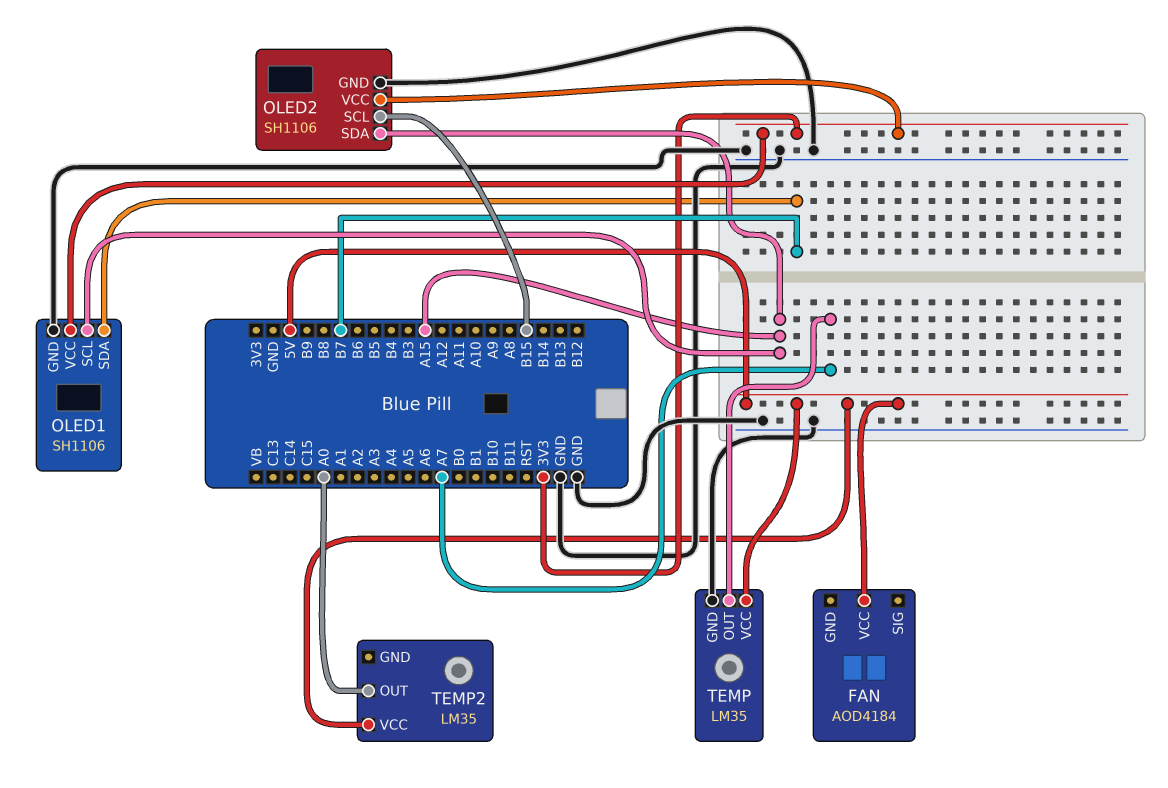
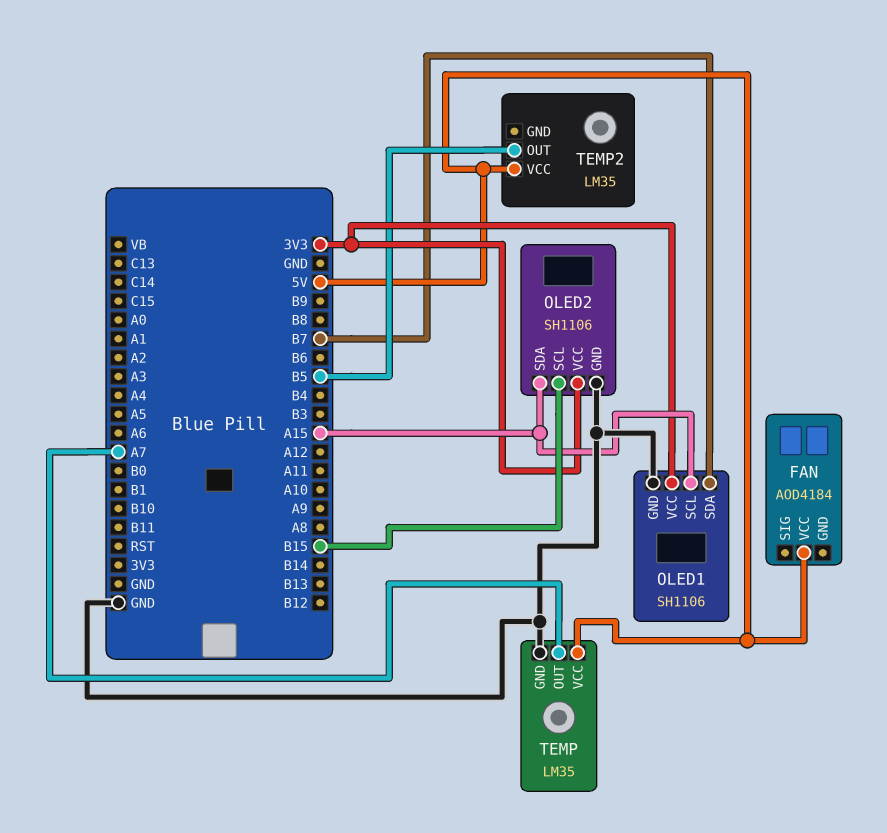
TEMP2 pin OUT: A0 -> B5

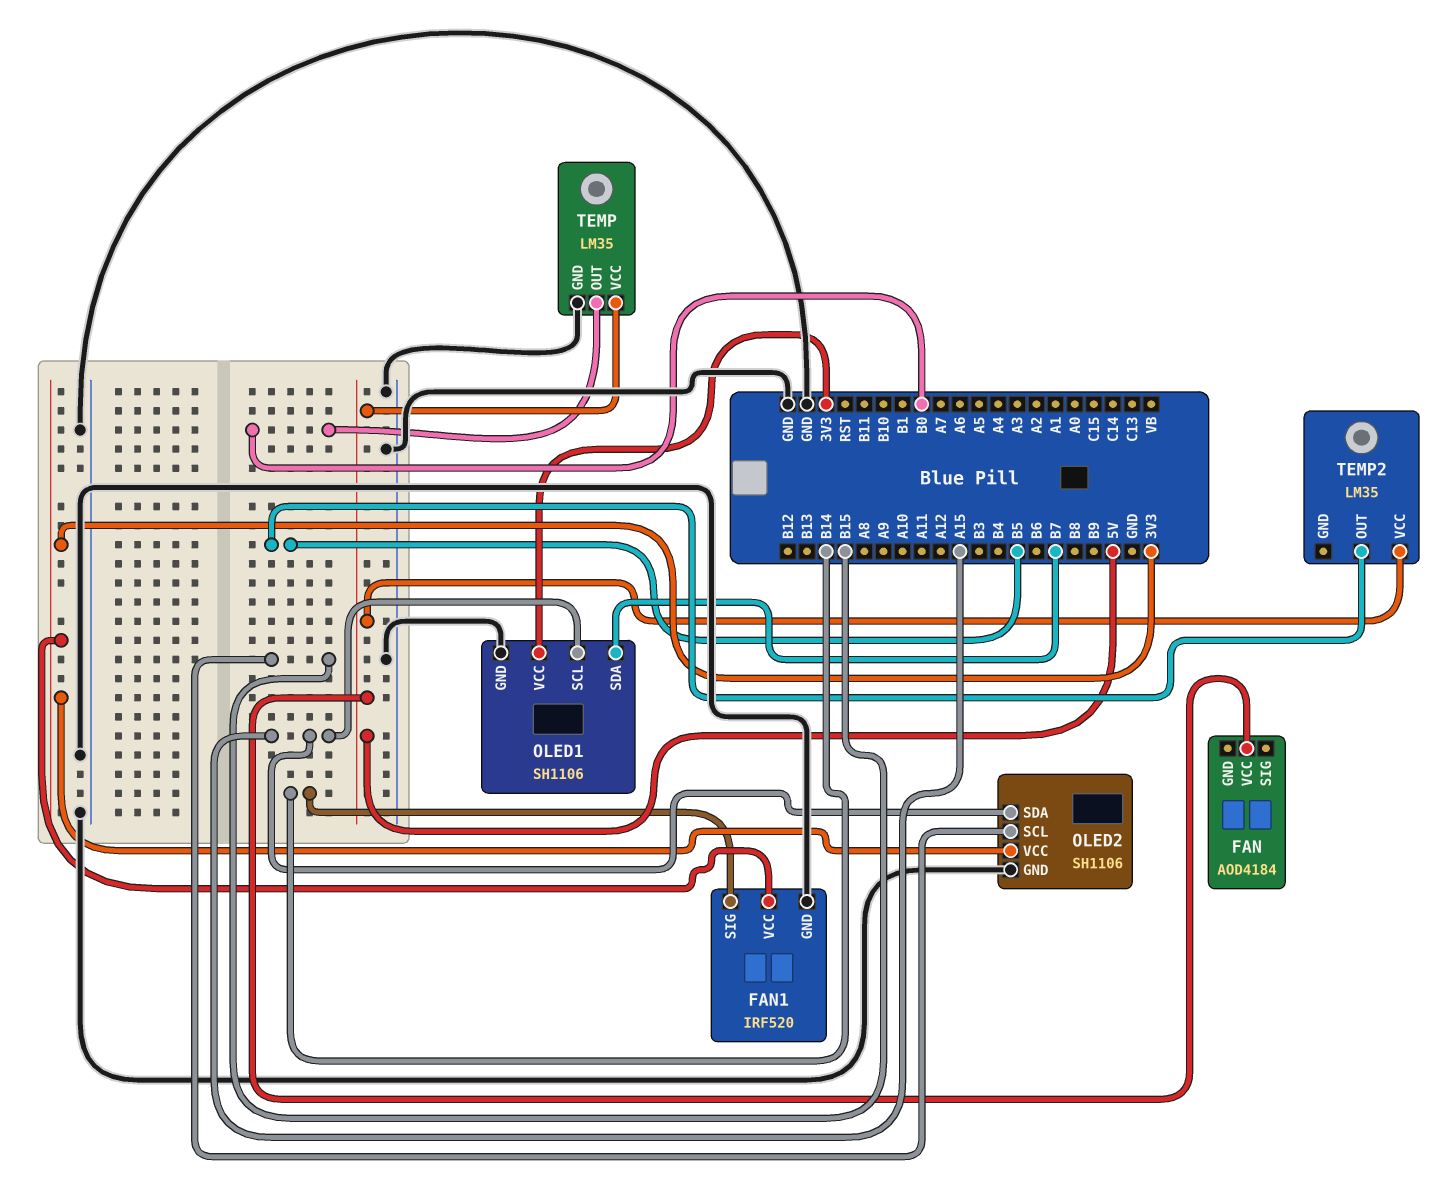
FAN1: none -> IRF520
FAN1 pin GND: none -> GND
FAN1 pin SIG: none -> B14
FAN1 pin VCC: none -> 3V3
TEMP pin OUT: A7 -> B0

